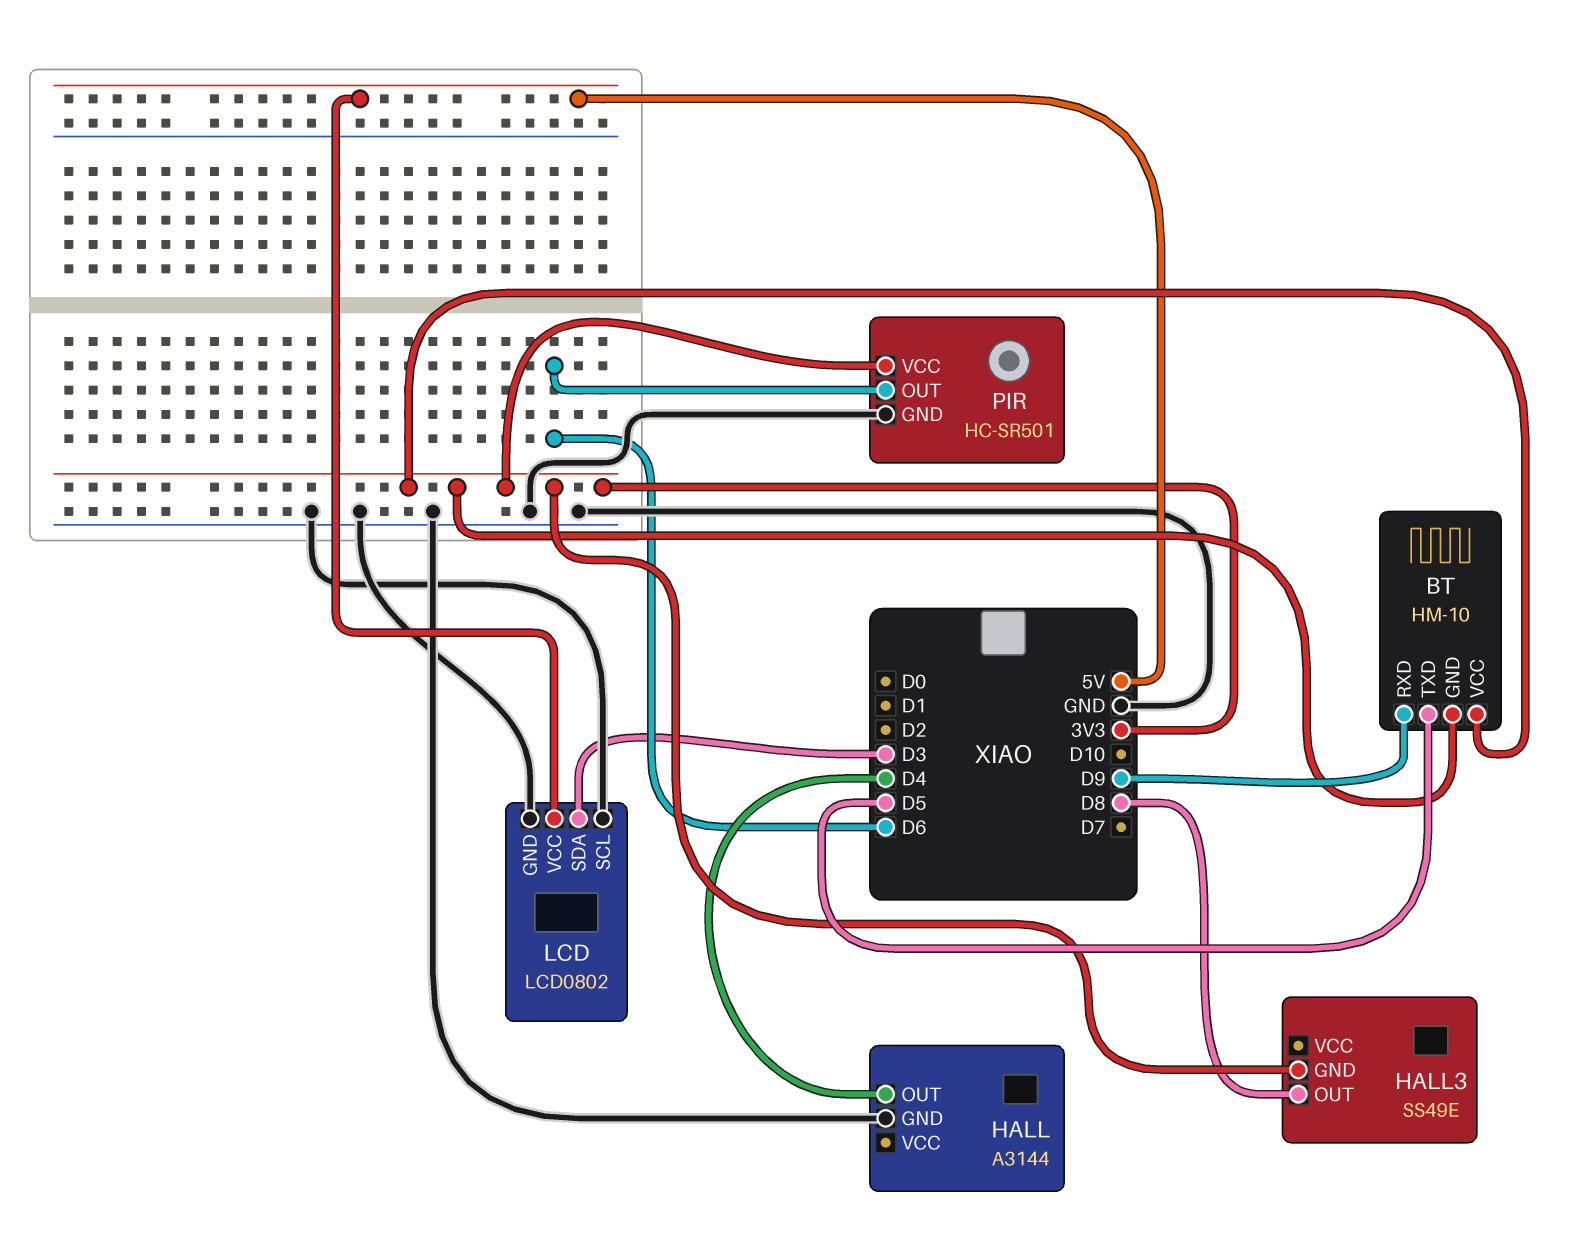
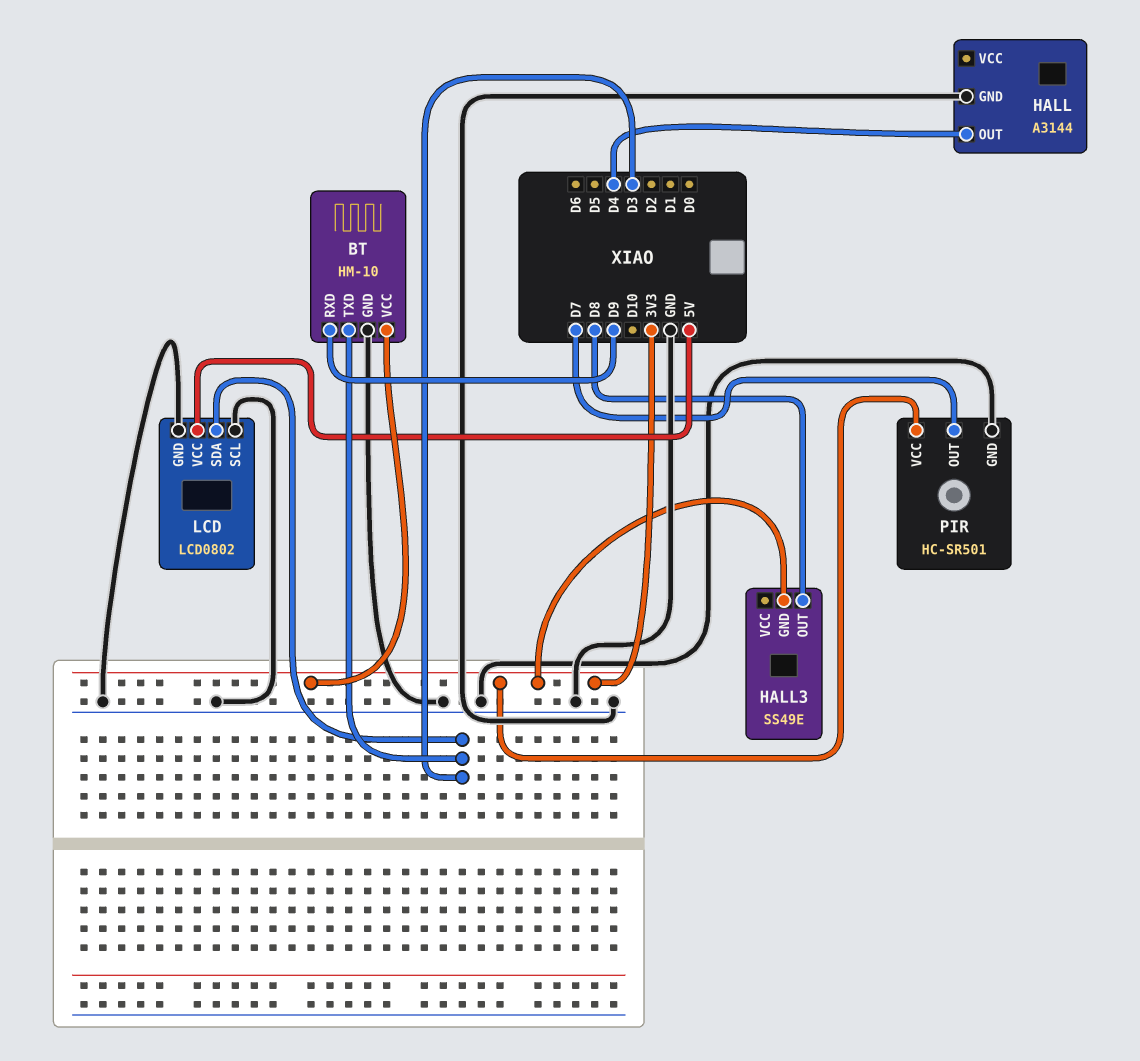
BT pin GND: 3V3 -> GND
BT pin TXD: D5 -> D3
PIR pin OUT: D6 -> D7

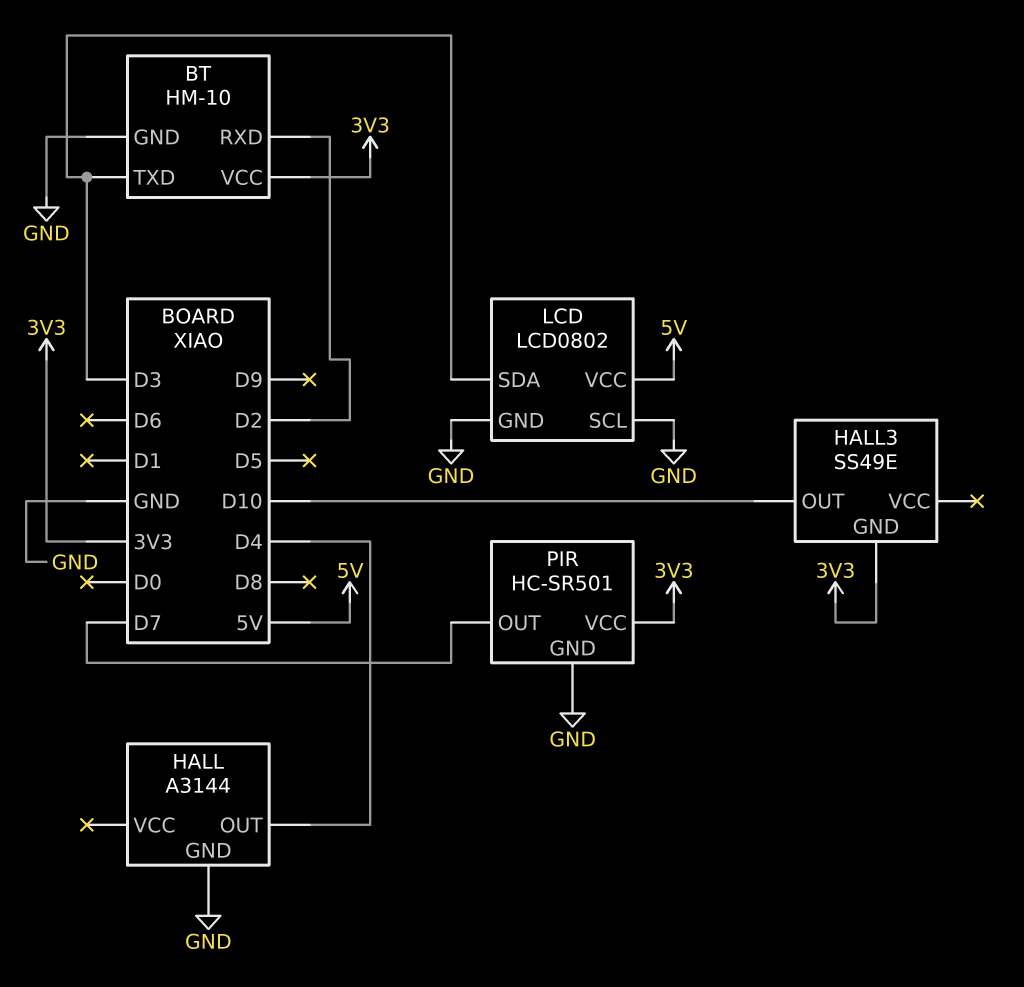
BT pin RXD: D9 -> D2
HALL3 pin OUT: D8 -> D10

